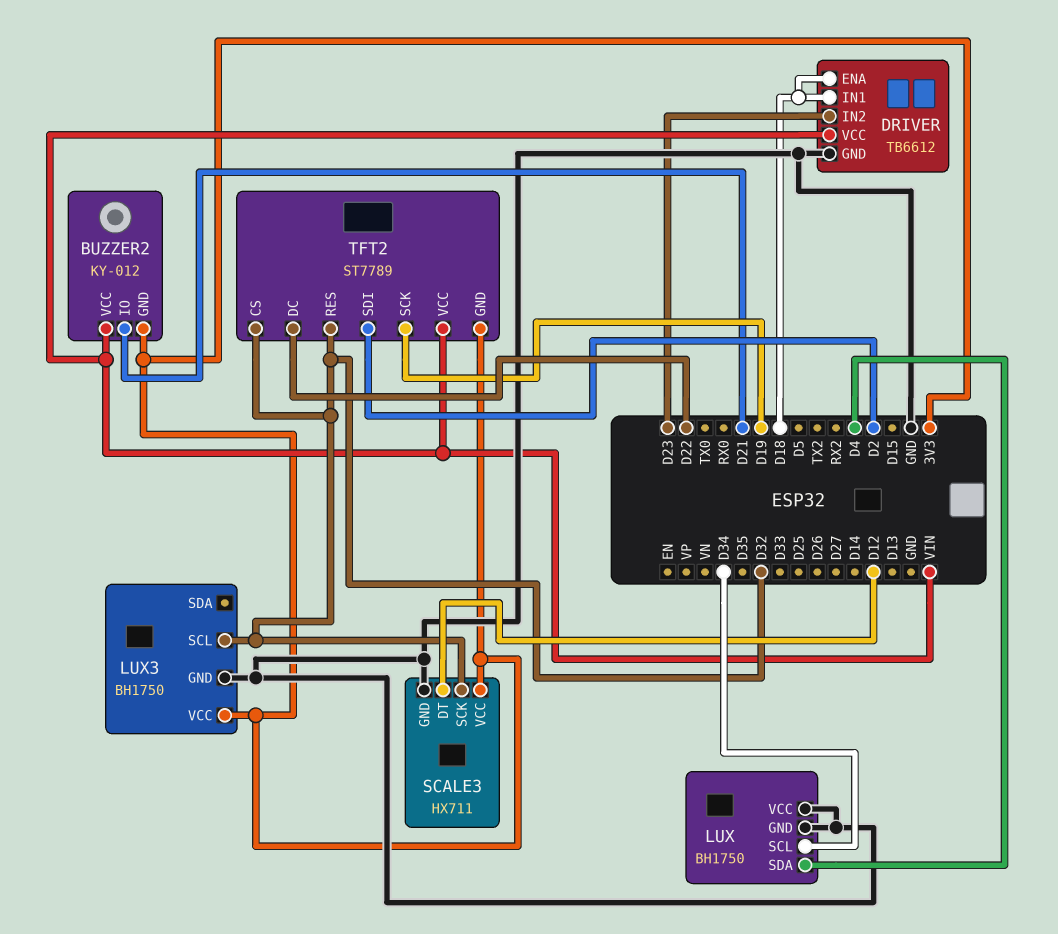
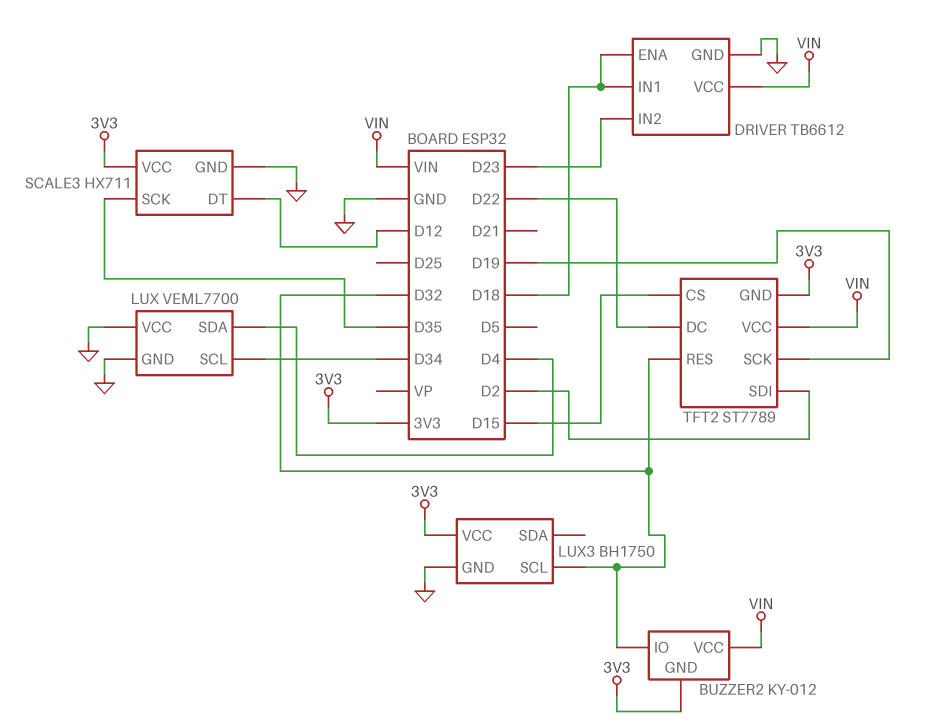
BUZZER2 pin IO: D21 -> D32
LUX: BH1750 -> VEML7700
SCALE3 pin SCK: D32 -> D35
TFT2 pin CS: D32 -> D15

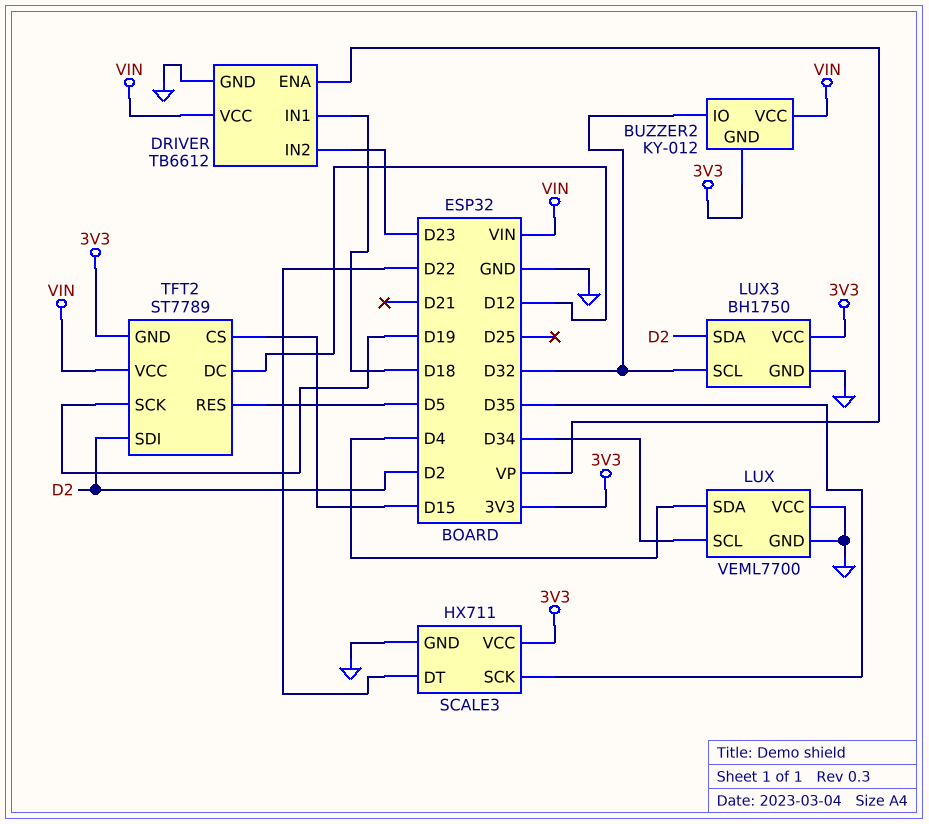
DRIVER pin ENA: D18 -> VP
LUX3 pin SDA: none -> D2
SCALE3 pin DT: D12 -> D22
TFT2 pin DC: D22 -> D12
TFT2 pin RES: D32 -> D5

